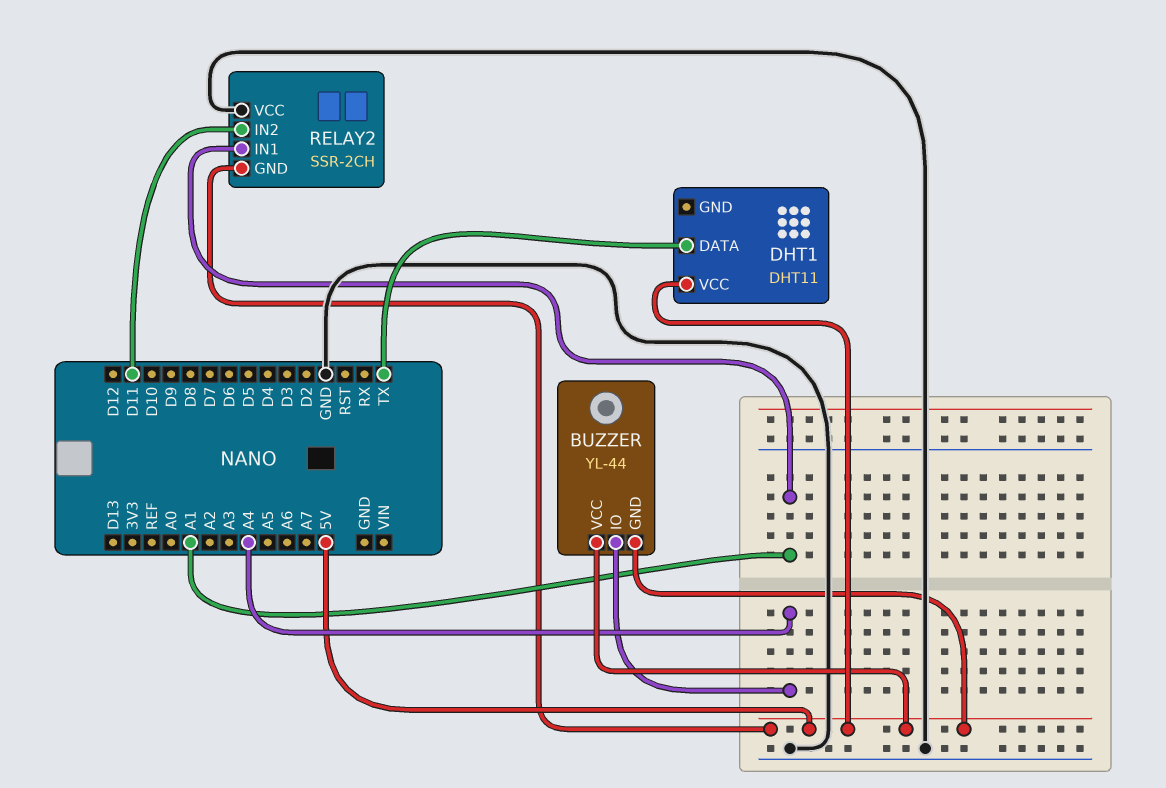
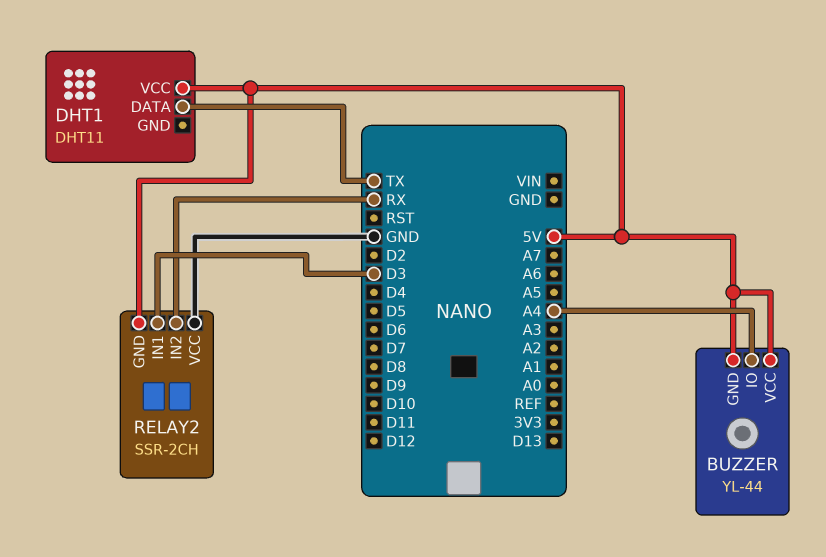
RELAY2 pin IN1: A1 -> D3
RELAY2 pin IN2: D11 -> RX

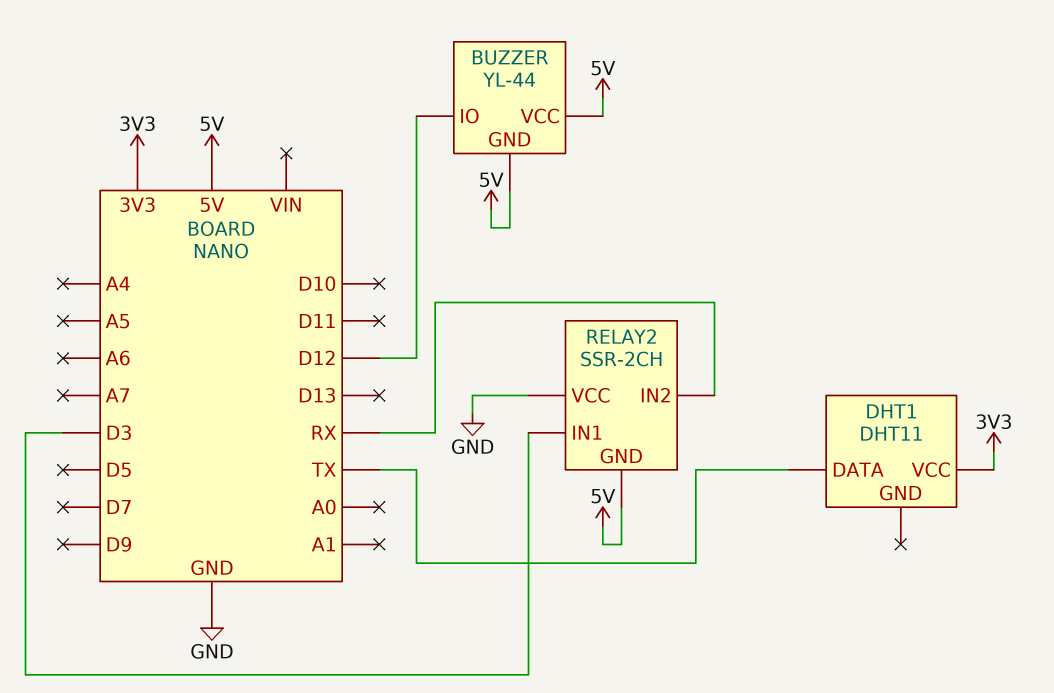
BUZZER pin IO: A4 -> D12
DHT1 pin VCC: 5V -> 3V3

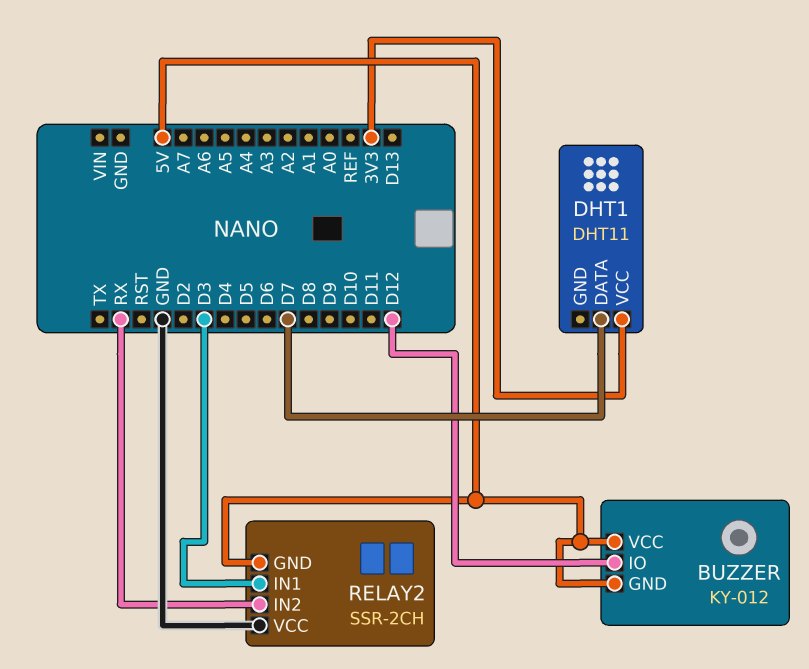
BUZZER: YL-44 -> KY-012
DHT1 pin DATA: TX -> D7

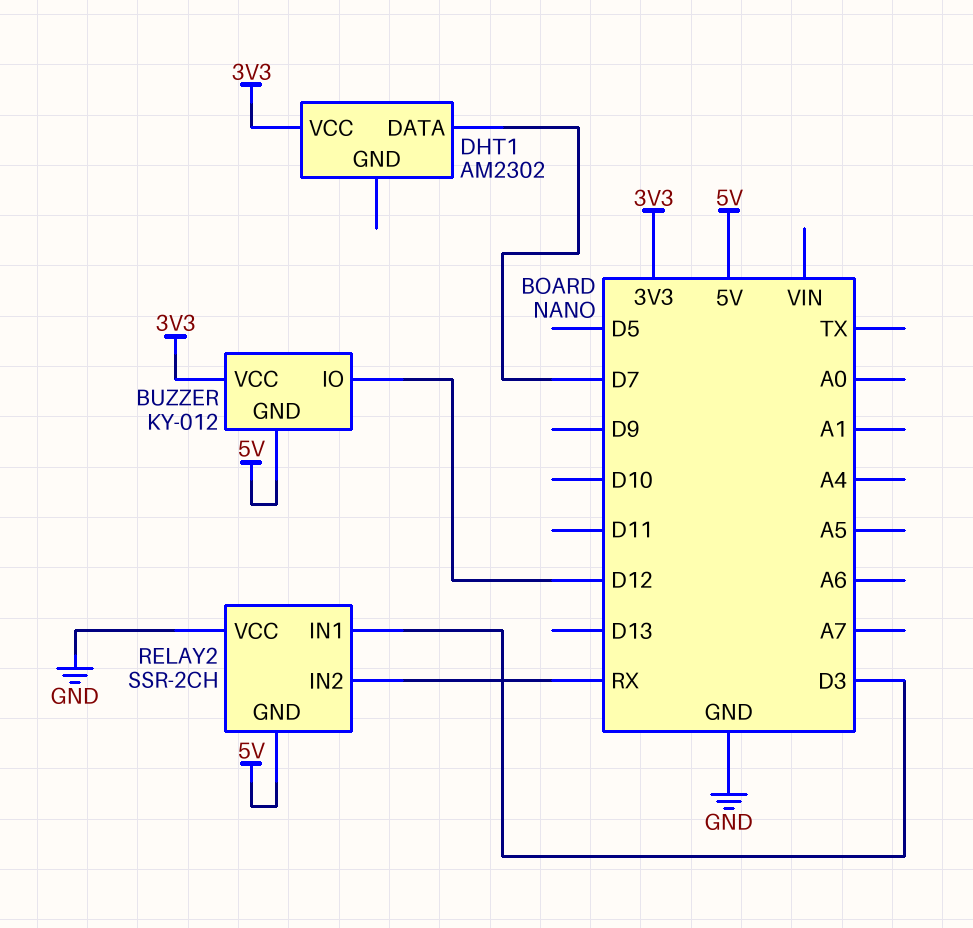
BUZZER pin VCC: 5V -> 3V3
DHT1: DHT11 -> AM2302

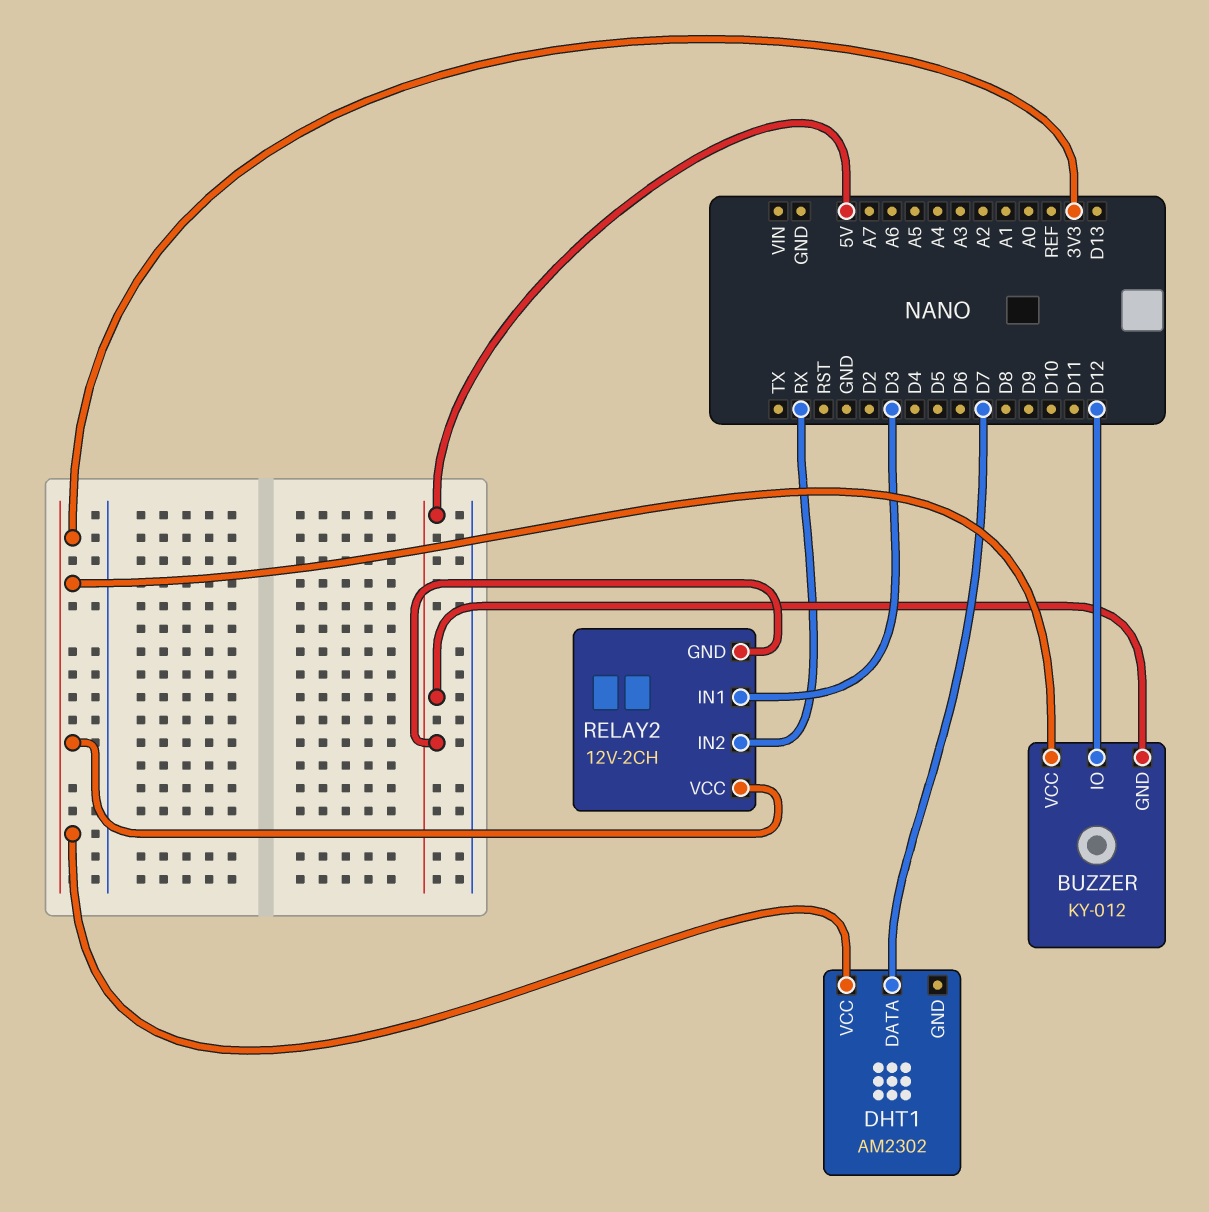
RELAY2: SSR-2CH -> 12V-2CH
RELAY2 pin VCC: GND -> 3V3

